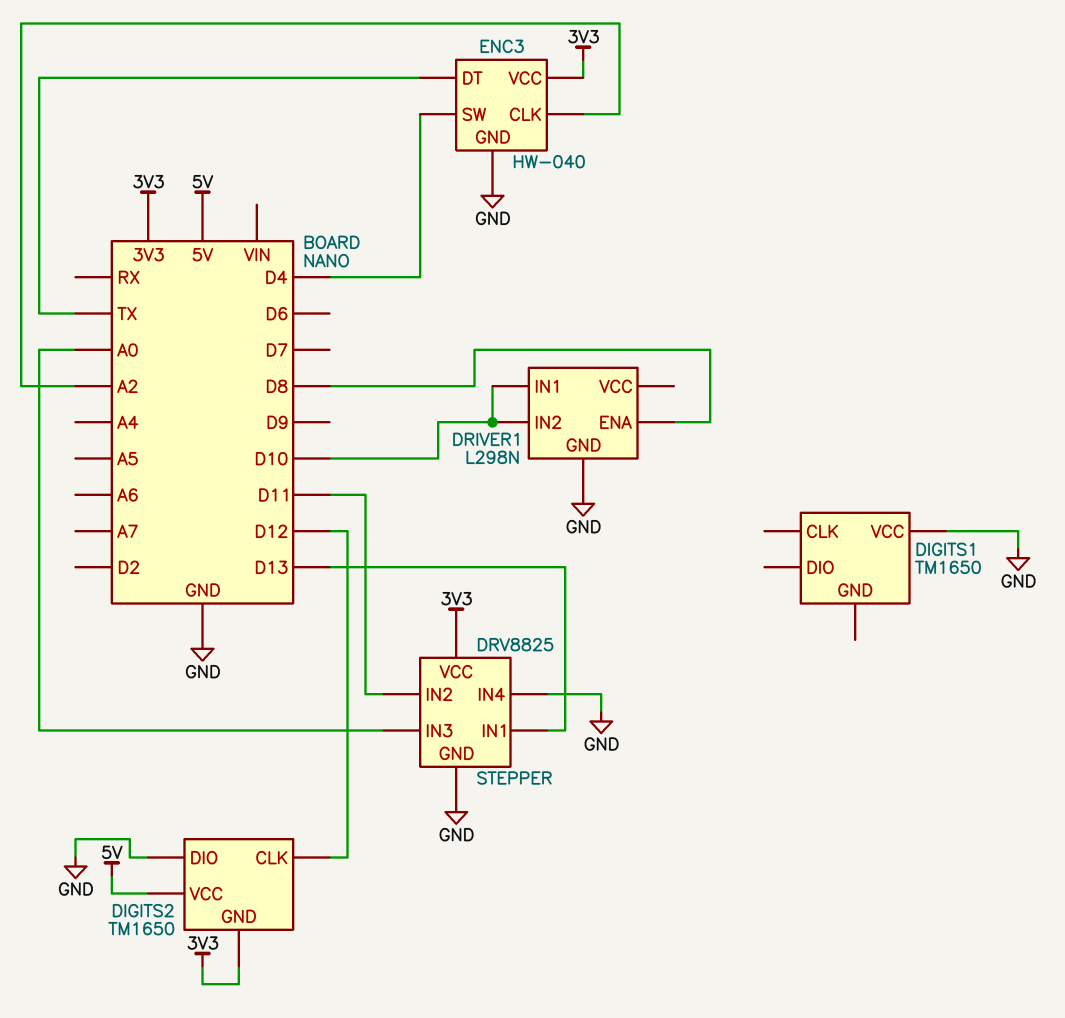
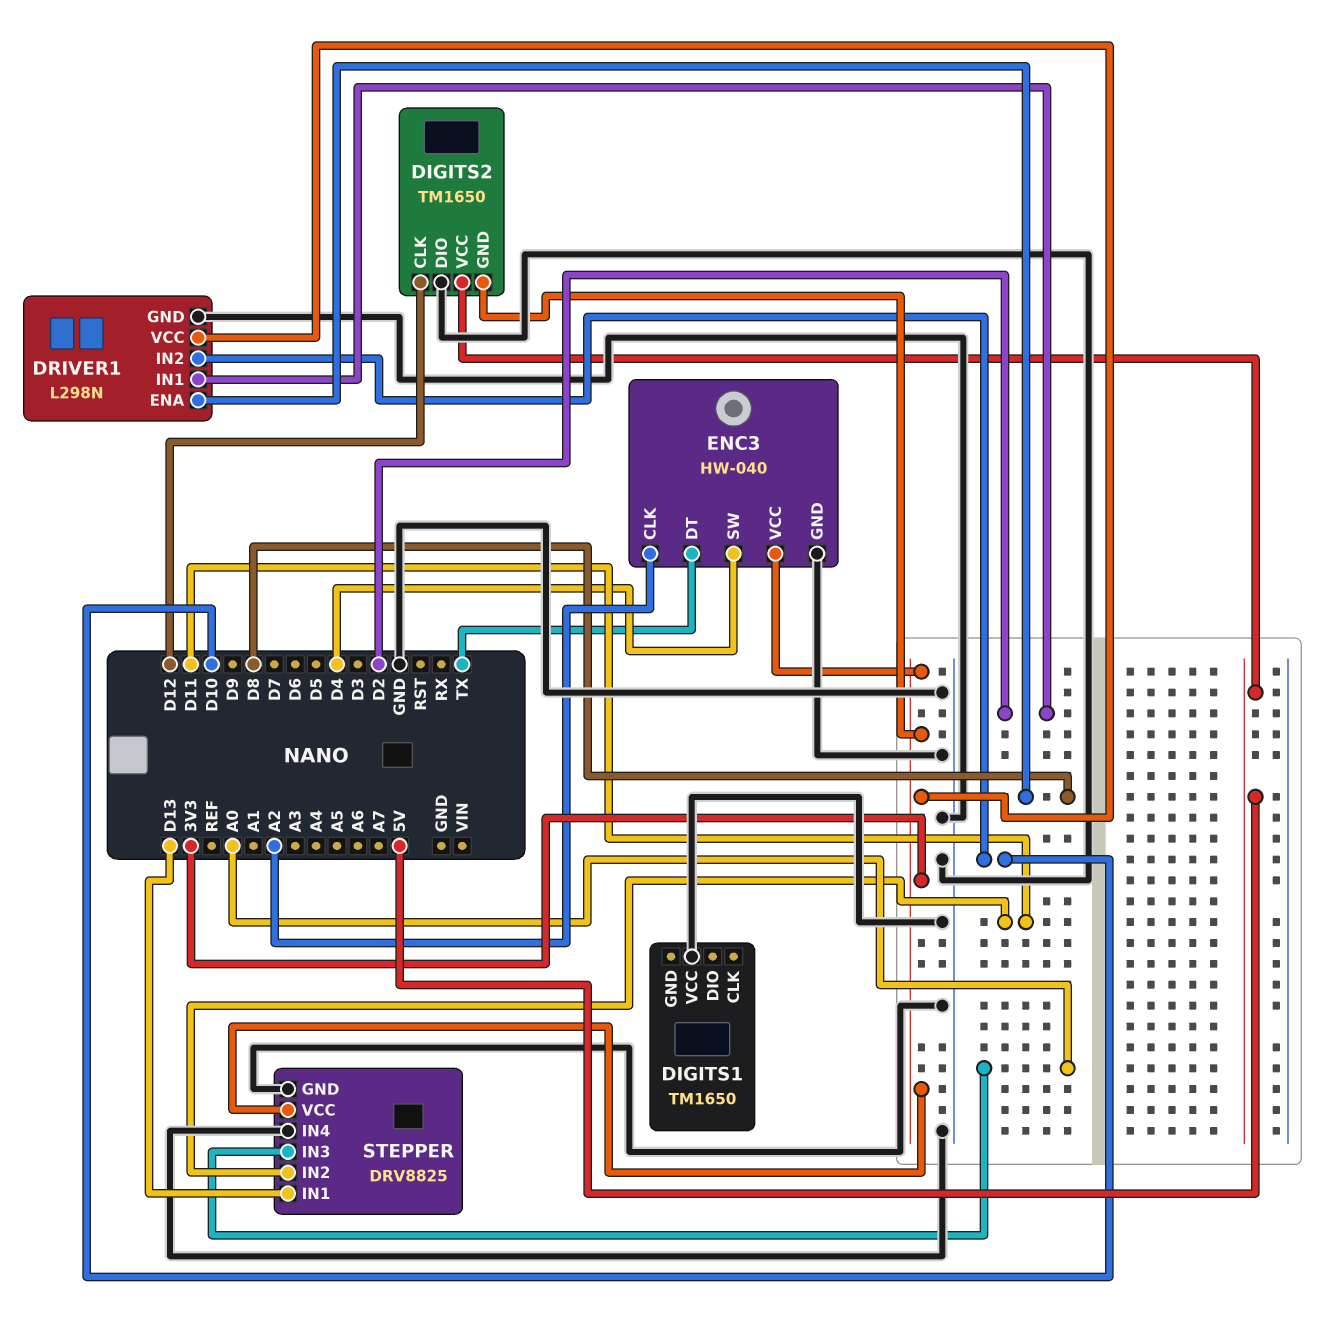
DRIVER1 pin IN1: D10 -> D2
DRIVER1 pin VCC: none -> 3V3

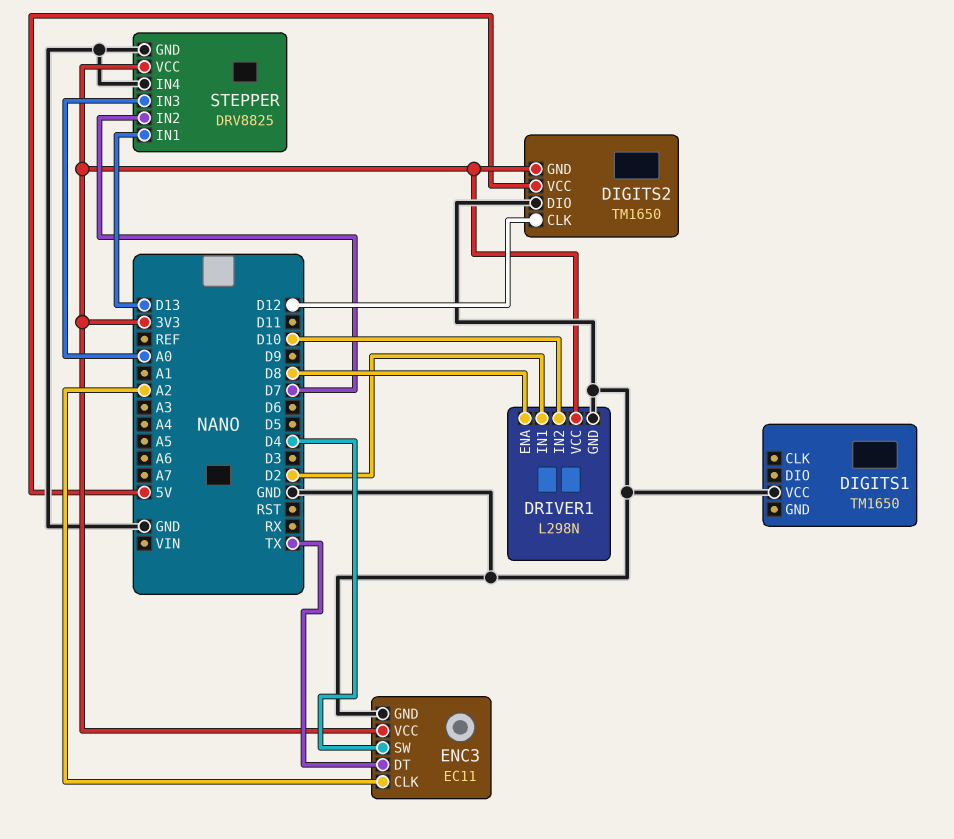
ENC3: HW-040 -> EC11
STEPPER pin IN2: D11 -> D7

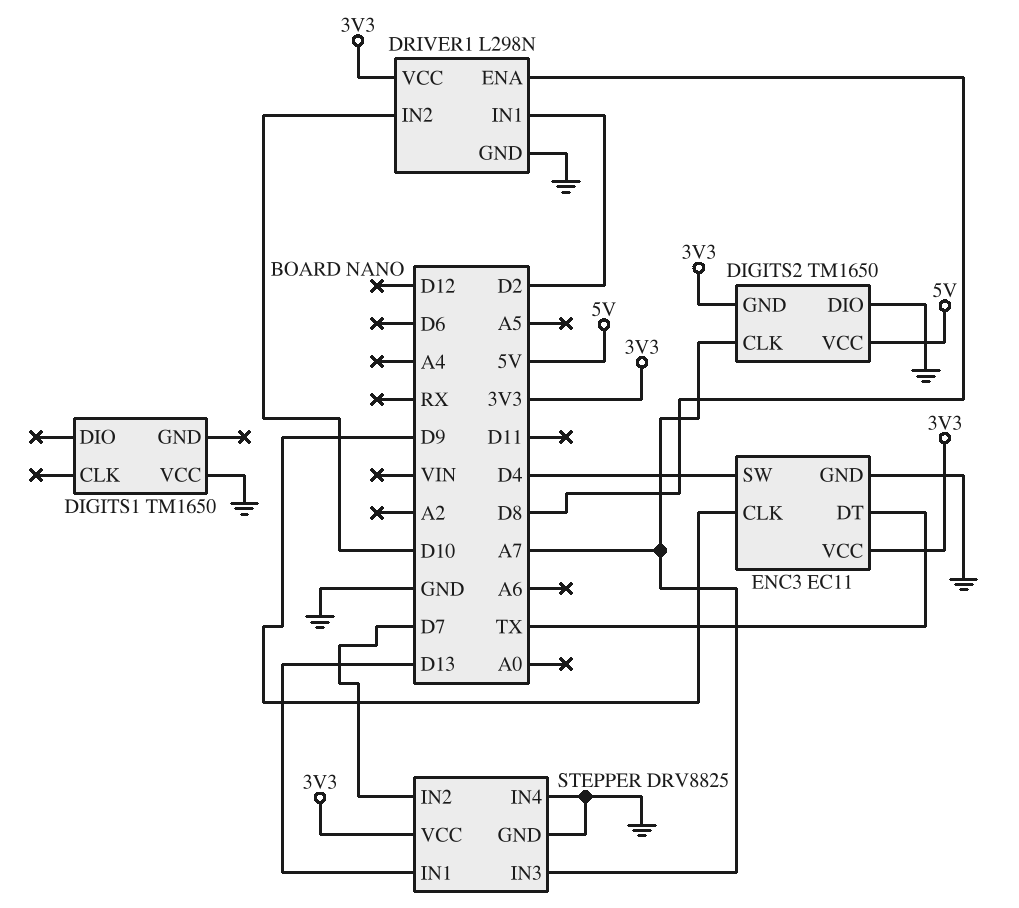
DIGITS2 pin CLK: D12 -> A7
ENC3 pin CLK: A2 -> D9
STEPPER pin IN3: A0 -> A7

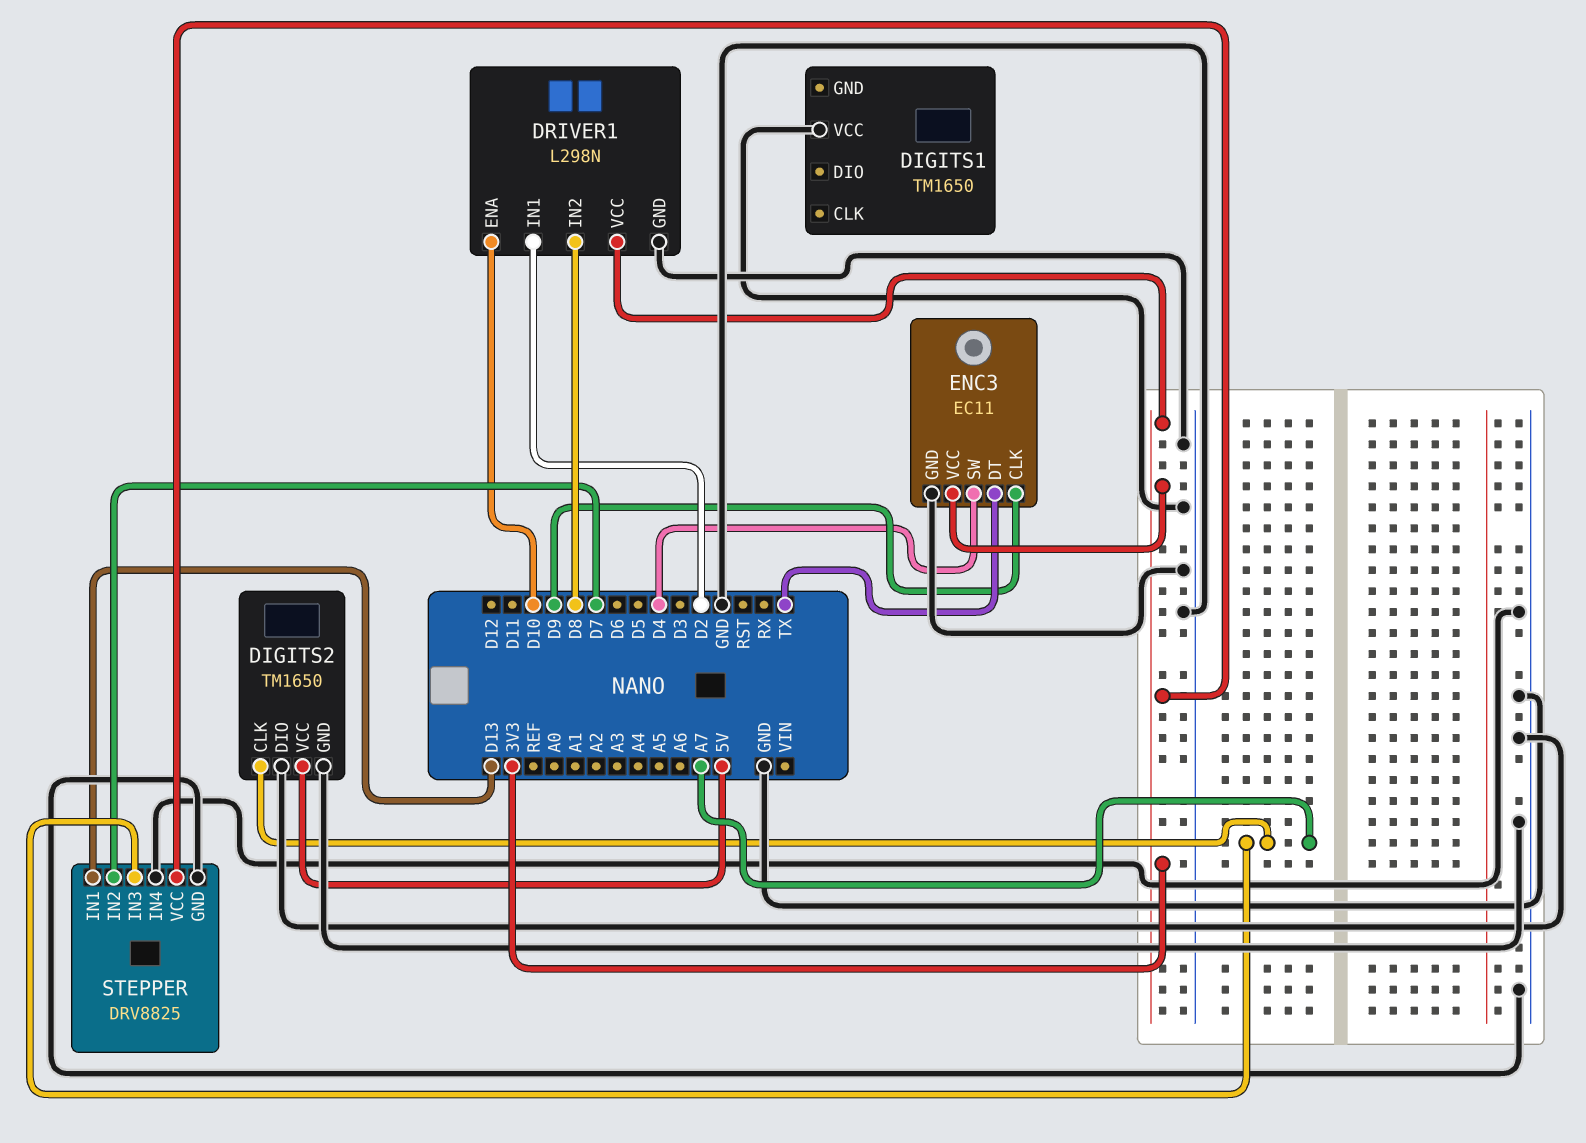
DIGITS2 pin GND: 3V3 -> GND
DRIVER1 pin ENA: D8 -> D10
DRIVER1 pin IN2: D10 -> D8

